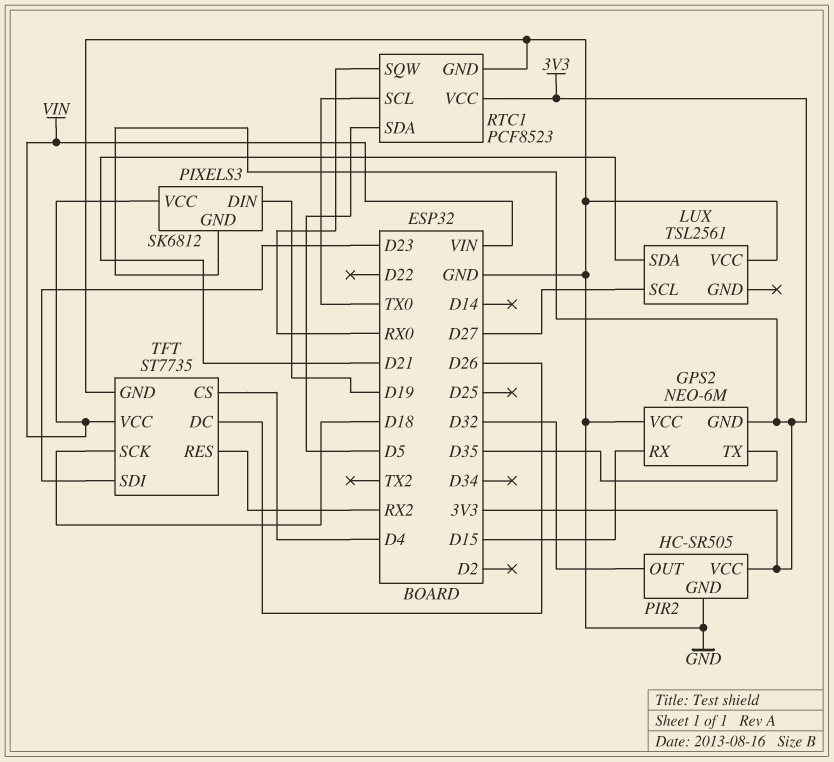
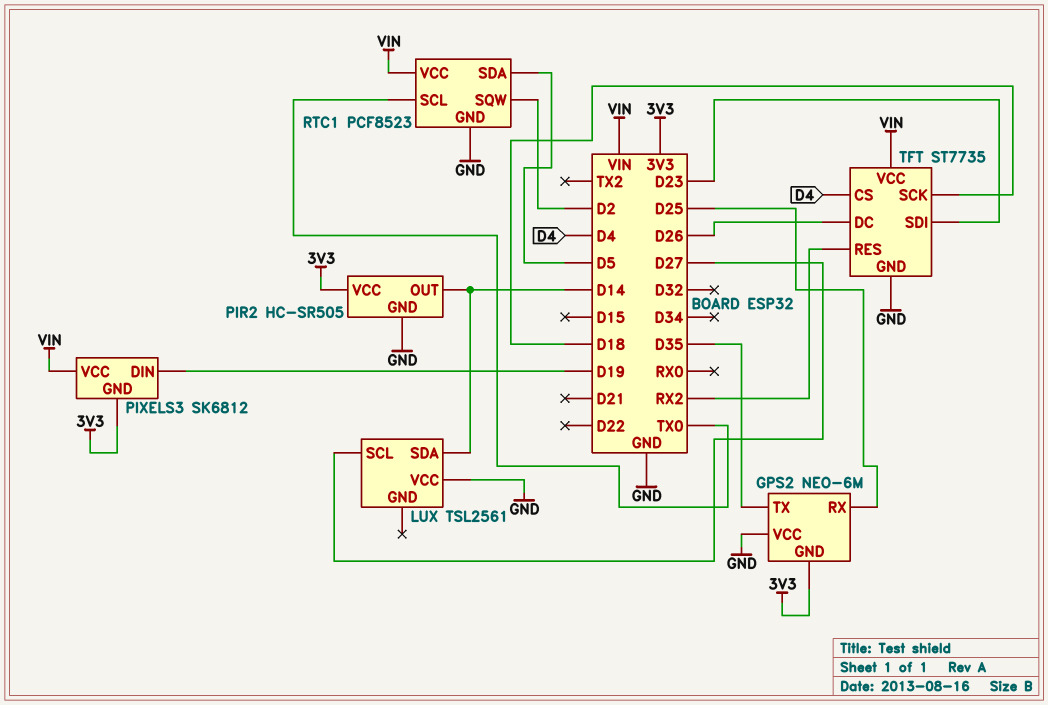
GPS2 pin RX: D15 -> D25
LUX pin SDA: D21 -> D14
PIR2 pin OUT: D32 -> D14
RTC1 pin SQW: RX0 -> D2
RTC1 pin VCC: 3V3 -> VIN

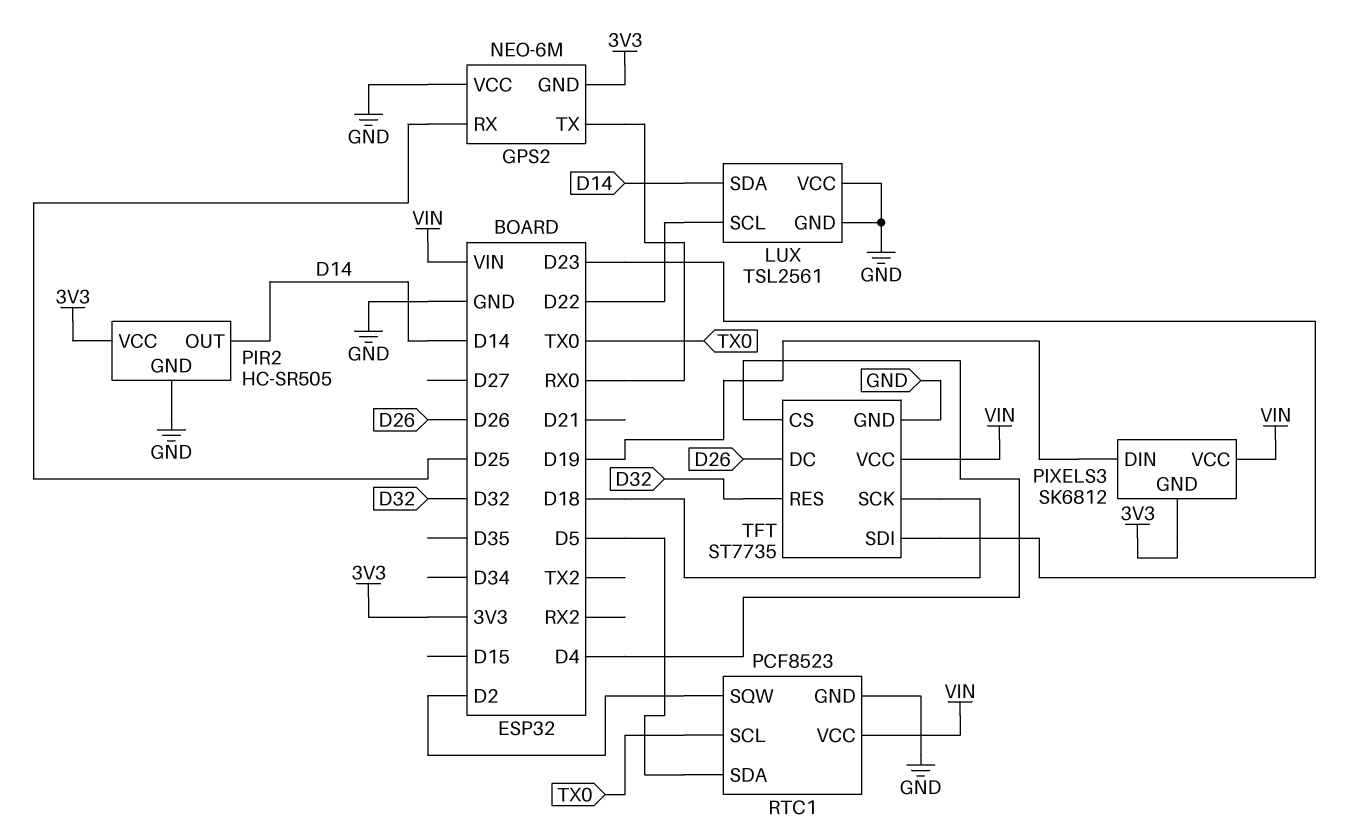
GPS2 pin TX: D35 -> RX0
LUX pin GND: none -> GND
LUX pin SCL: D27 -> D22
TFT pin RES: RX2 -> D32

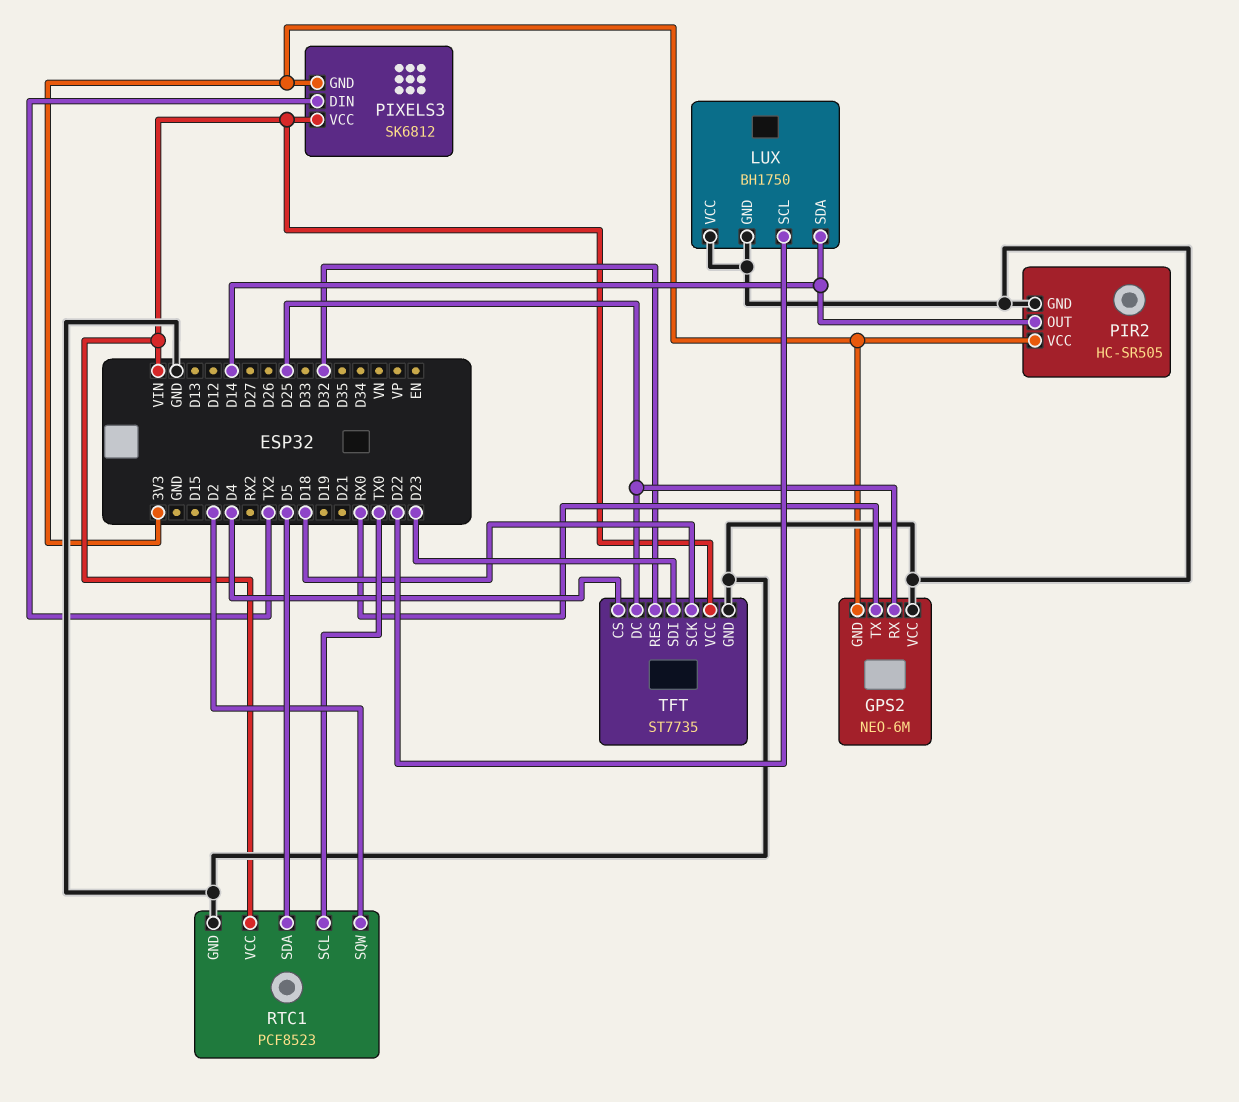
LUX: TSL2561 -> BH1750
PIXELS3 pin DIN: D19 -> TX2
TFT pin DC: D26 -> D25

